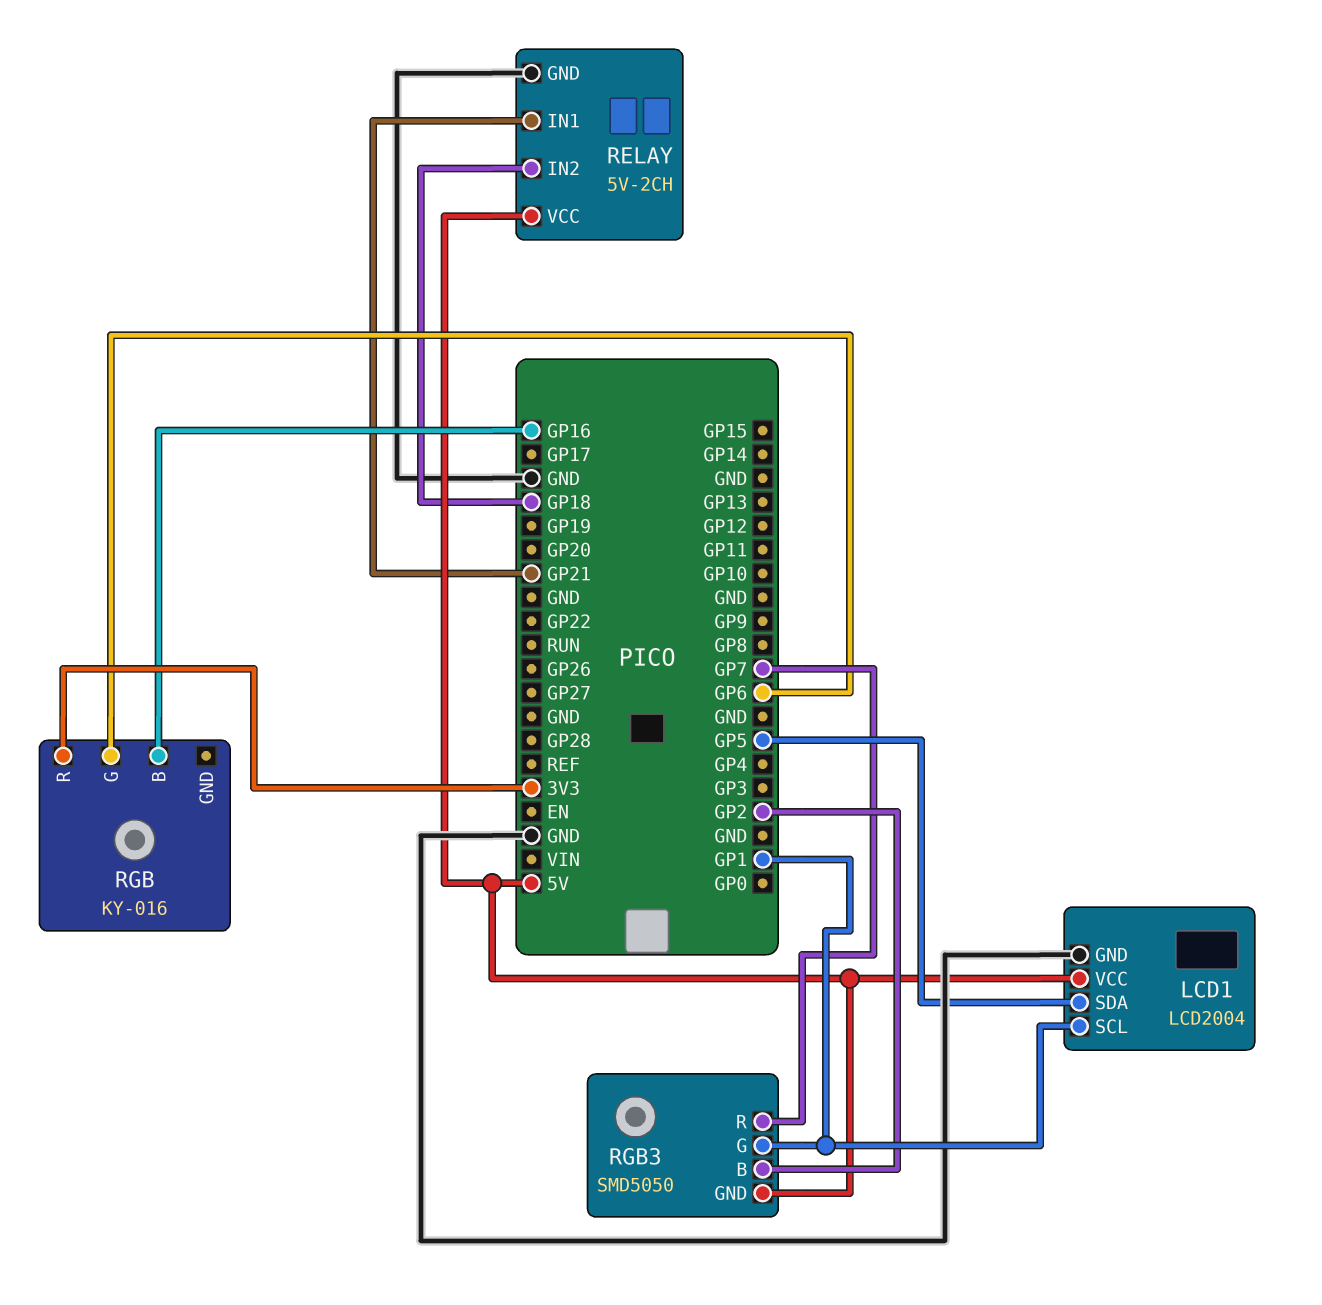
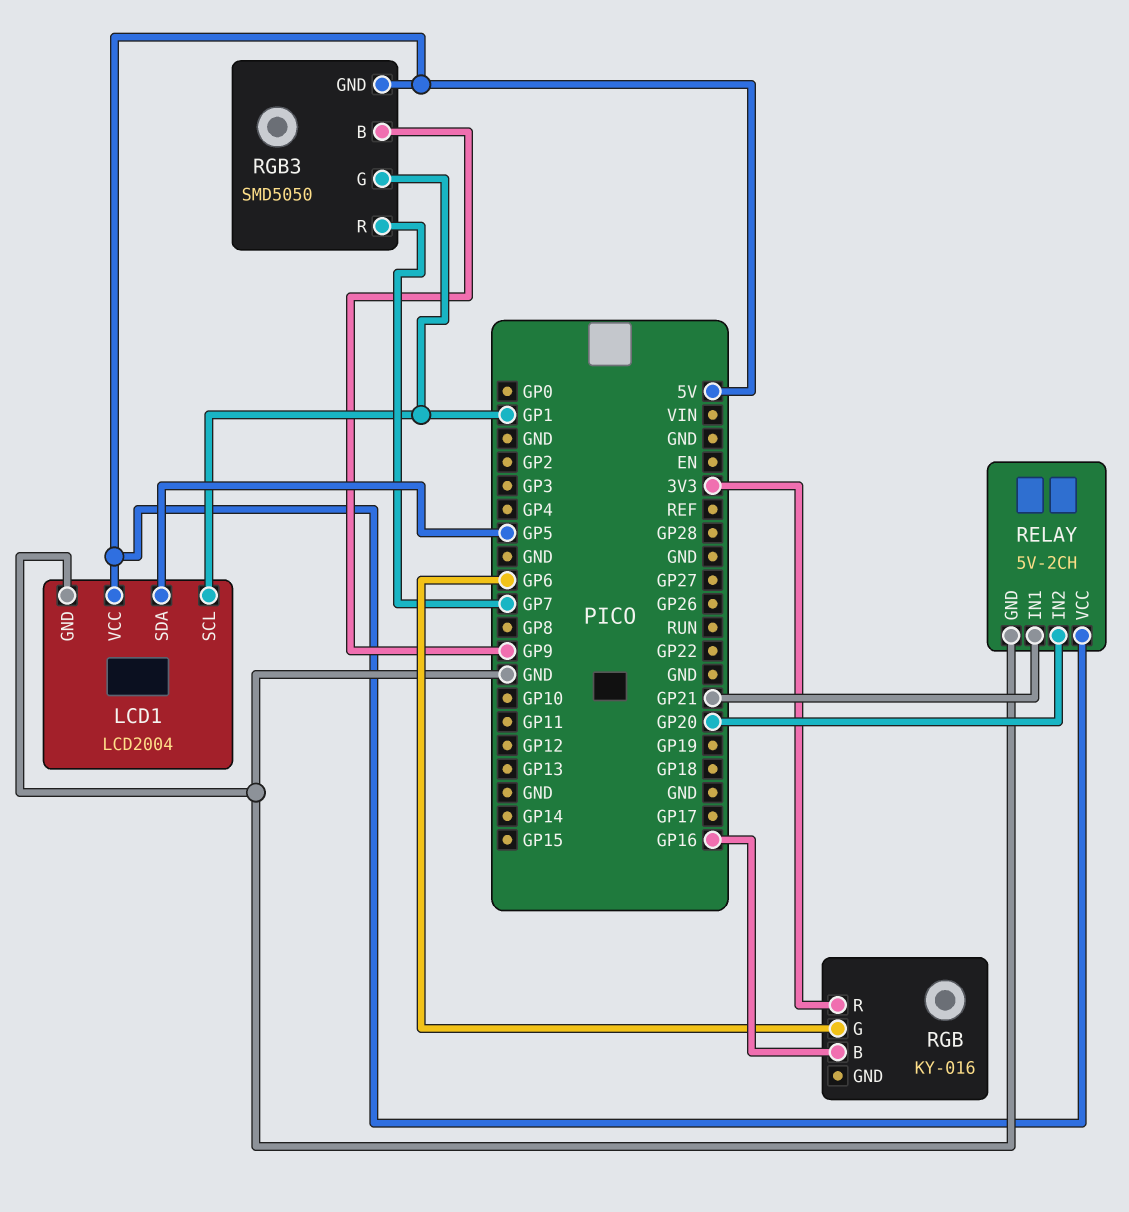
RELAY pin IN2: GP18 -> GP20
RGB3 pin B: GP2 -> GP9

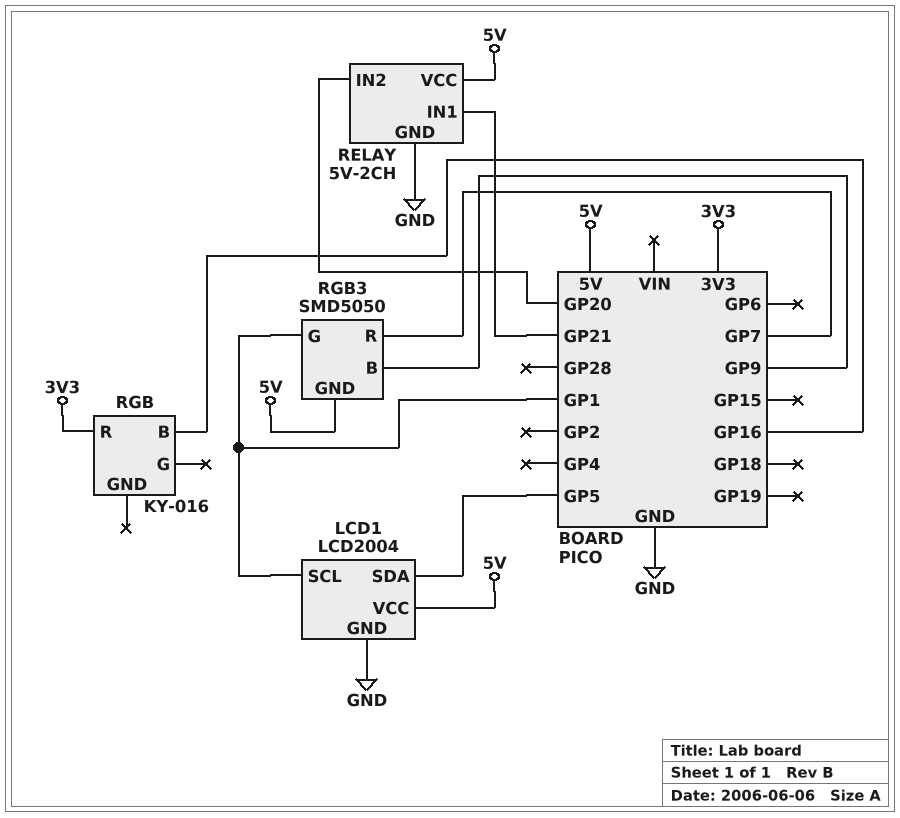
RGB pin G: GP6 -> none

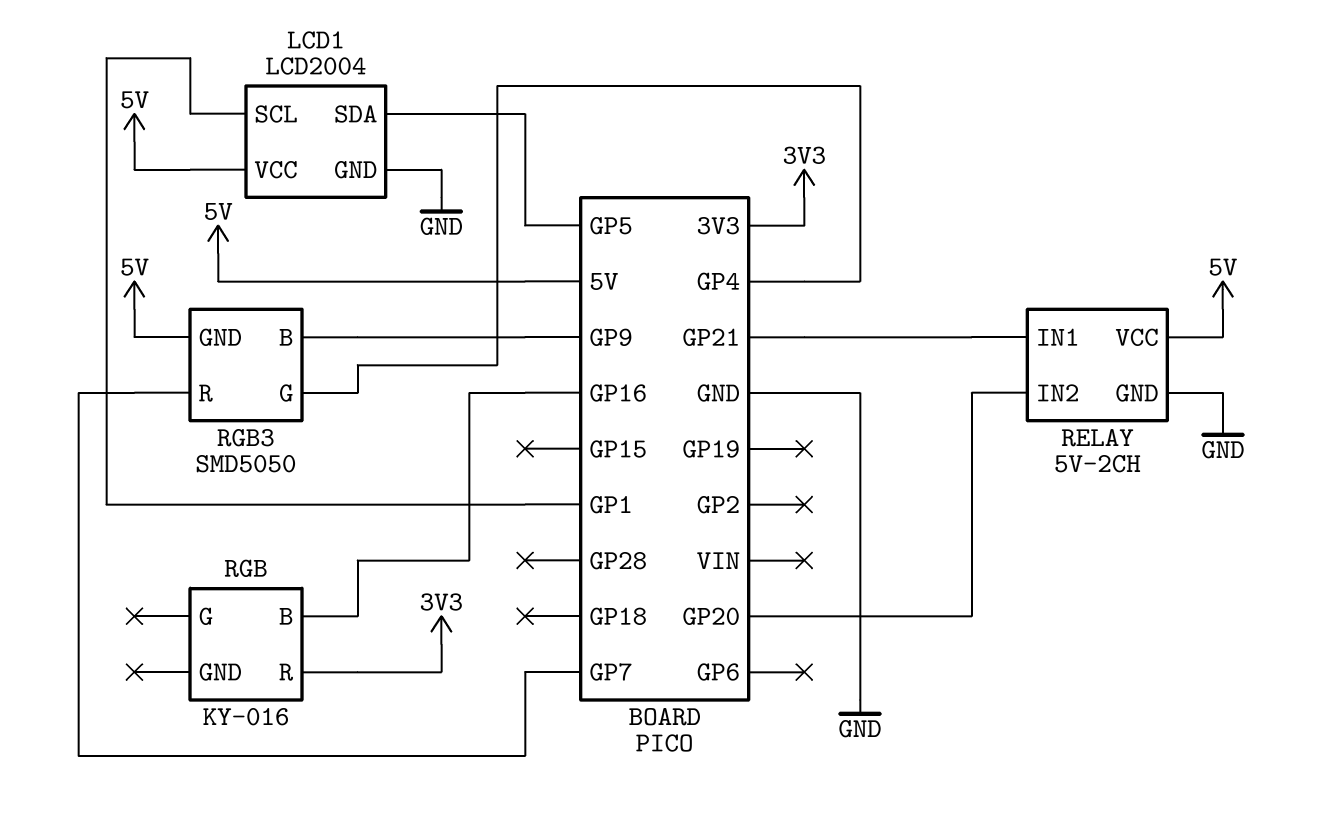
RGB3 pin G: GP1 -> GP4

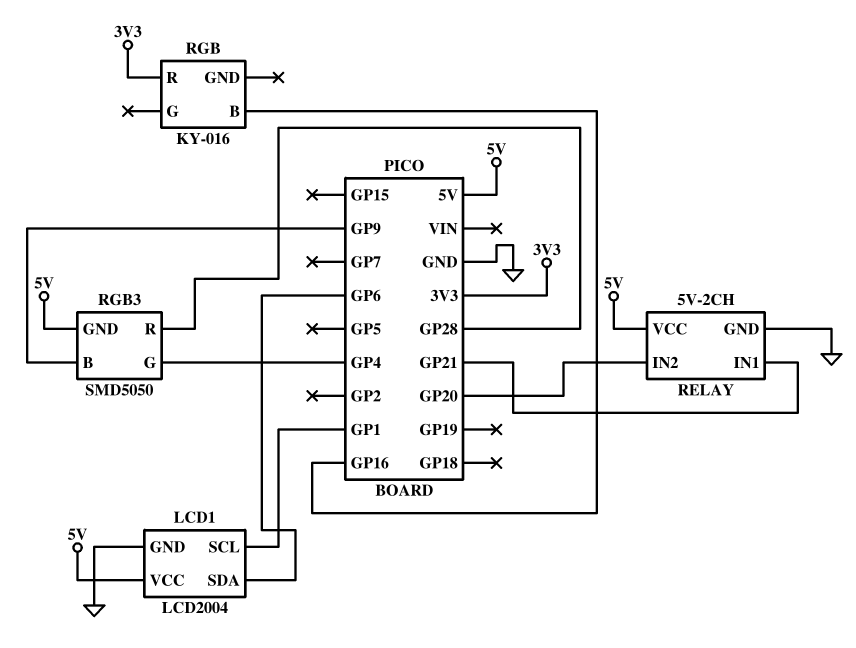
LCD1 pin SDA: GP5 -> GP6
RGB3 pin R: GP7 -> GP28

